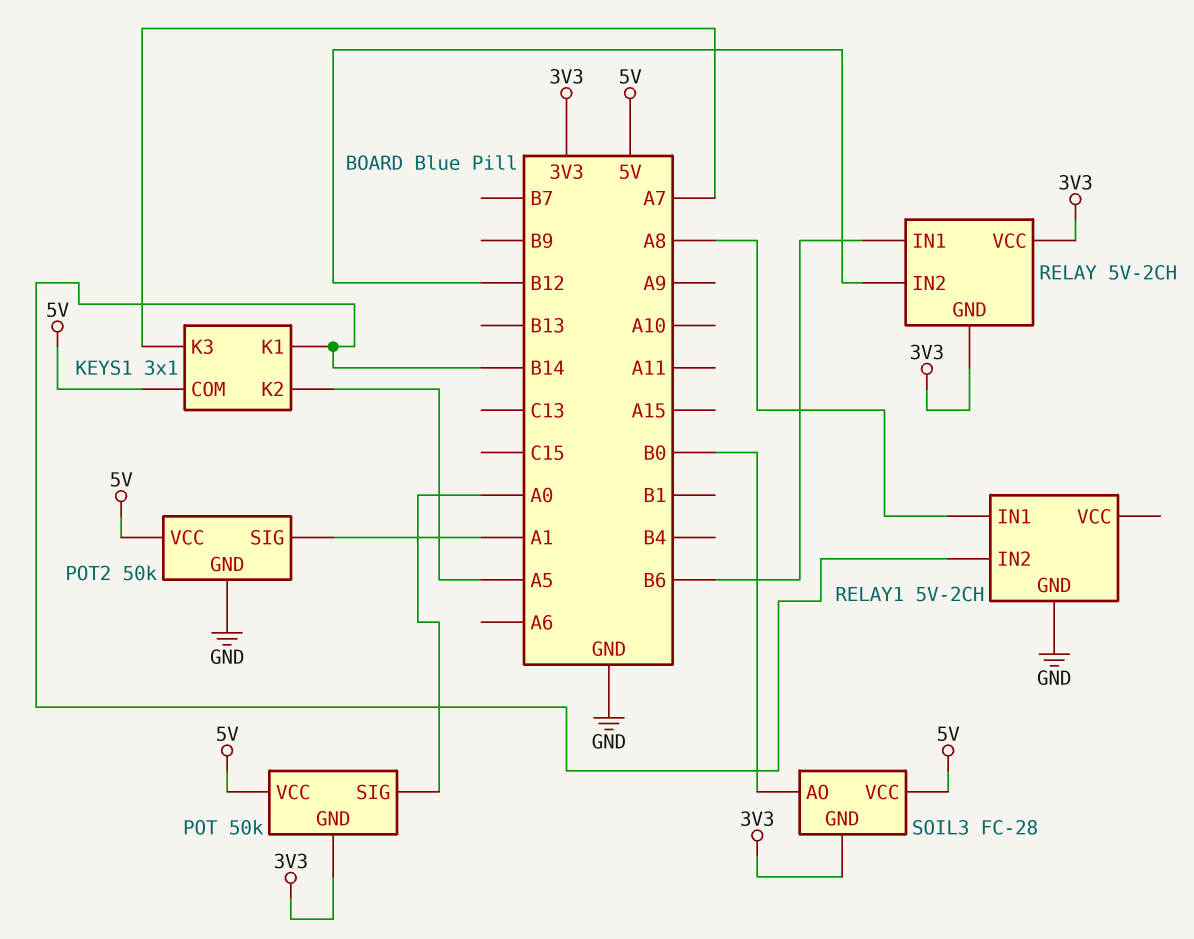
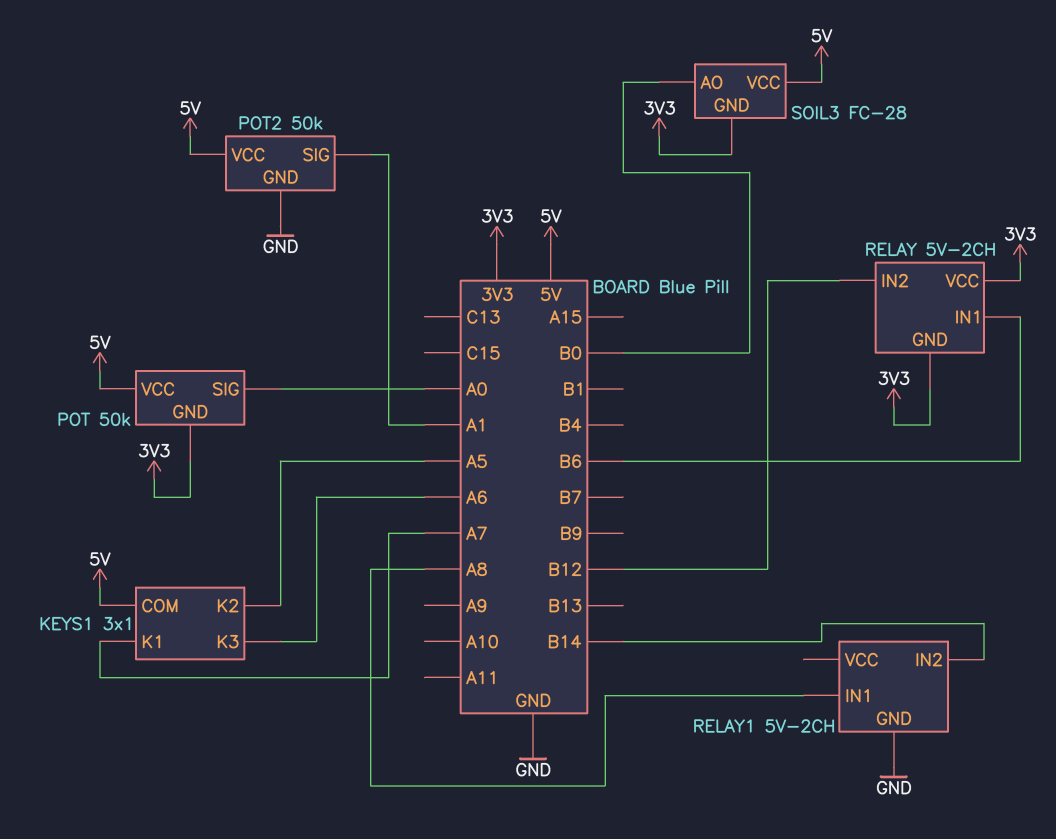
KEYS1 pin K1: B14 -> A7
KEYS1 pin K3: A7 -> A6

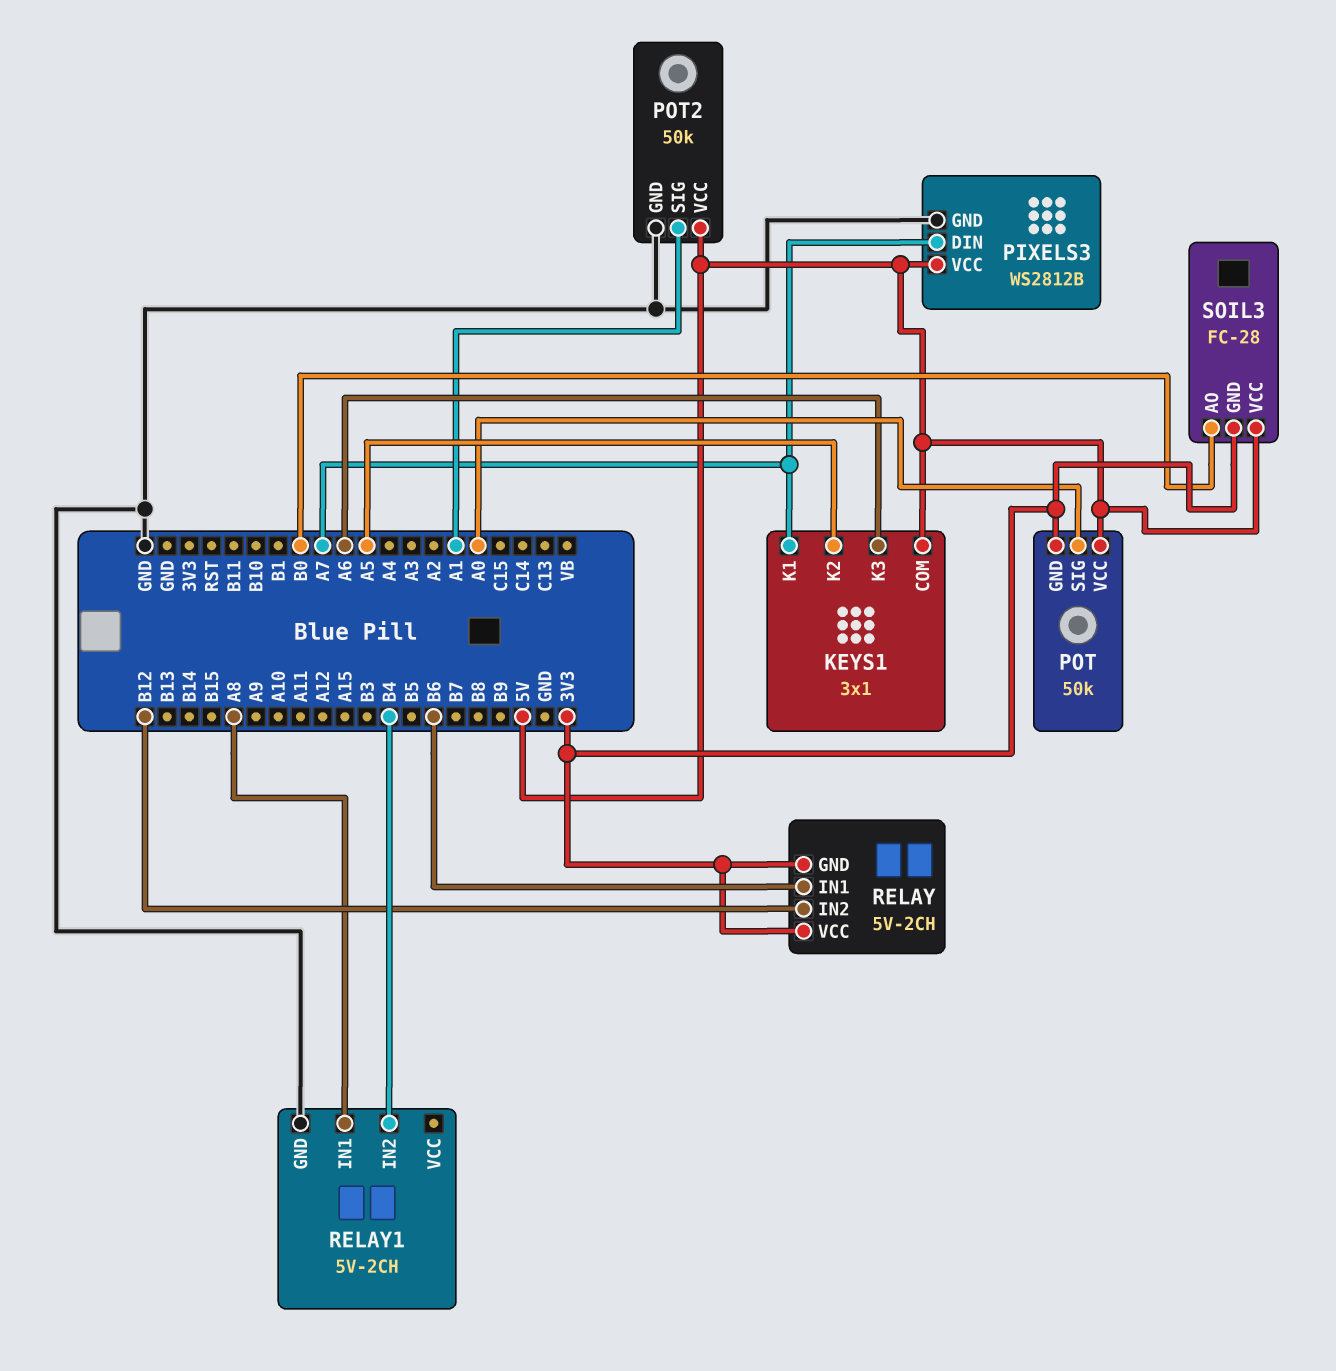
PIXELS3: none -> WS2812B
PIXELS3 pin DIN: none -> A7
PIXELS3 pin GND: none -> GND
PIXELS3 pin VCC: none -> 5V
RELAY1 pin IN2: B14 -> B4

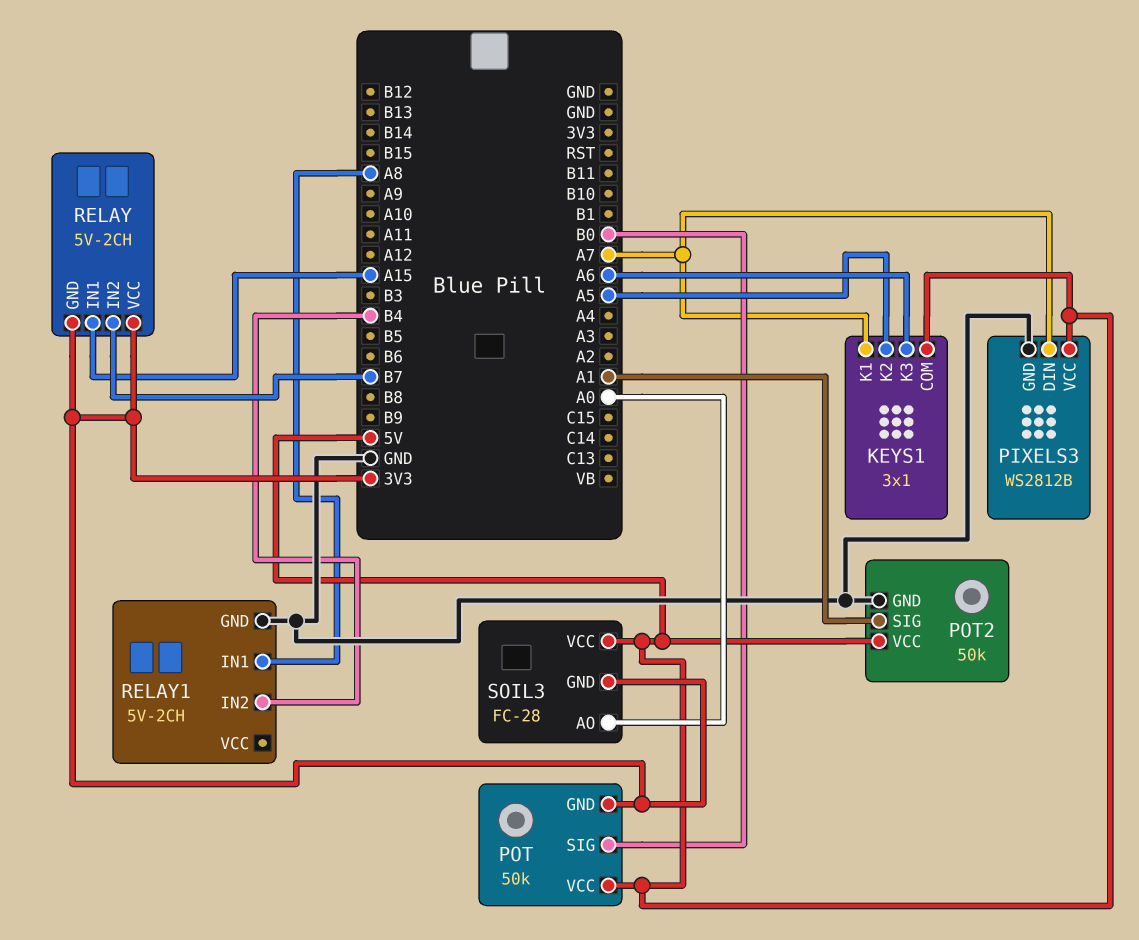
POT pin SIG: A0 -> B0
RELAY pin IN1: B6 -> A15
RELAY pin IN2: B12 -> B7
SOIL3 pin AO: B0 -> A0

